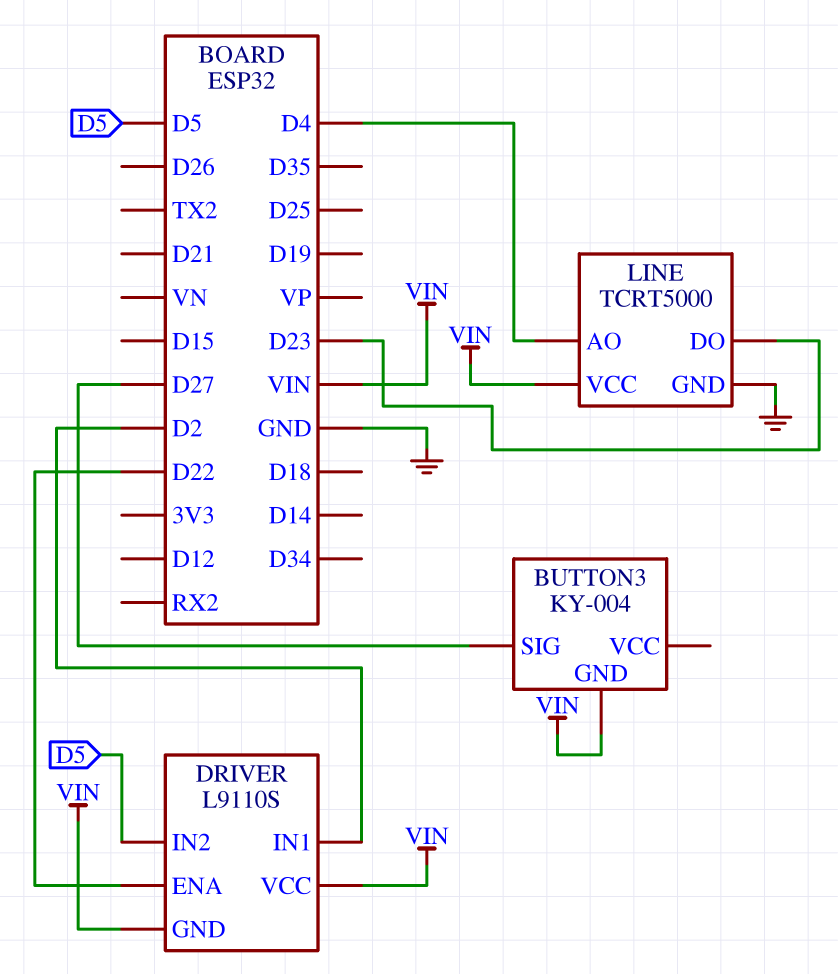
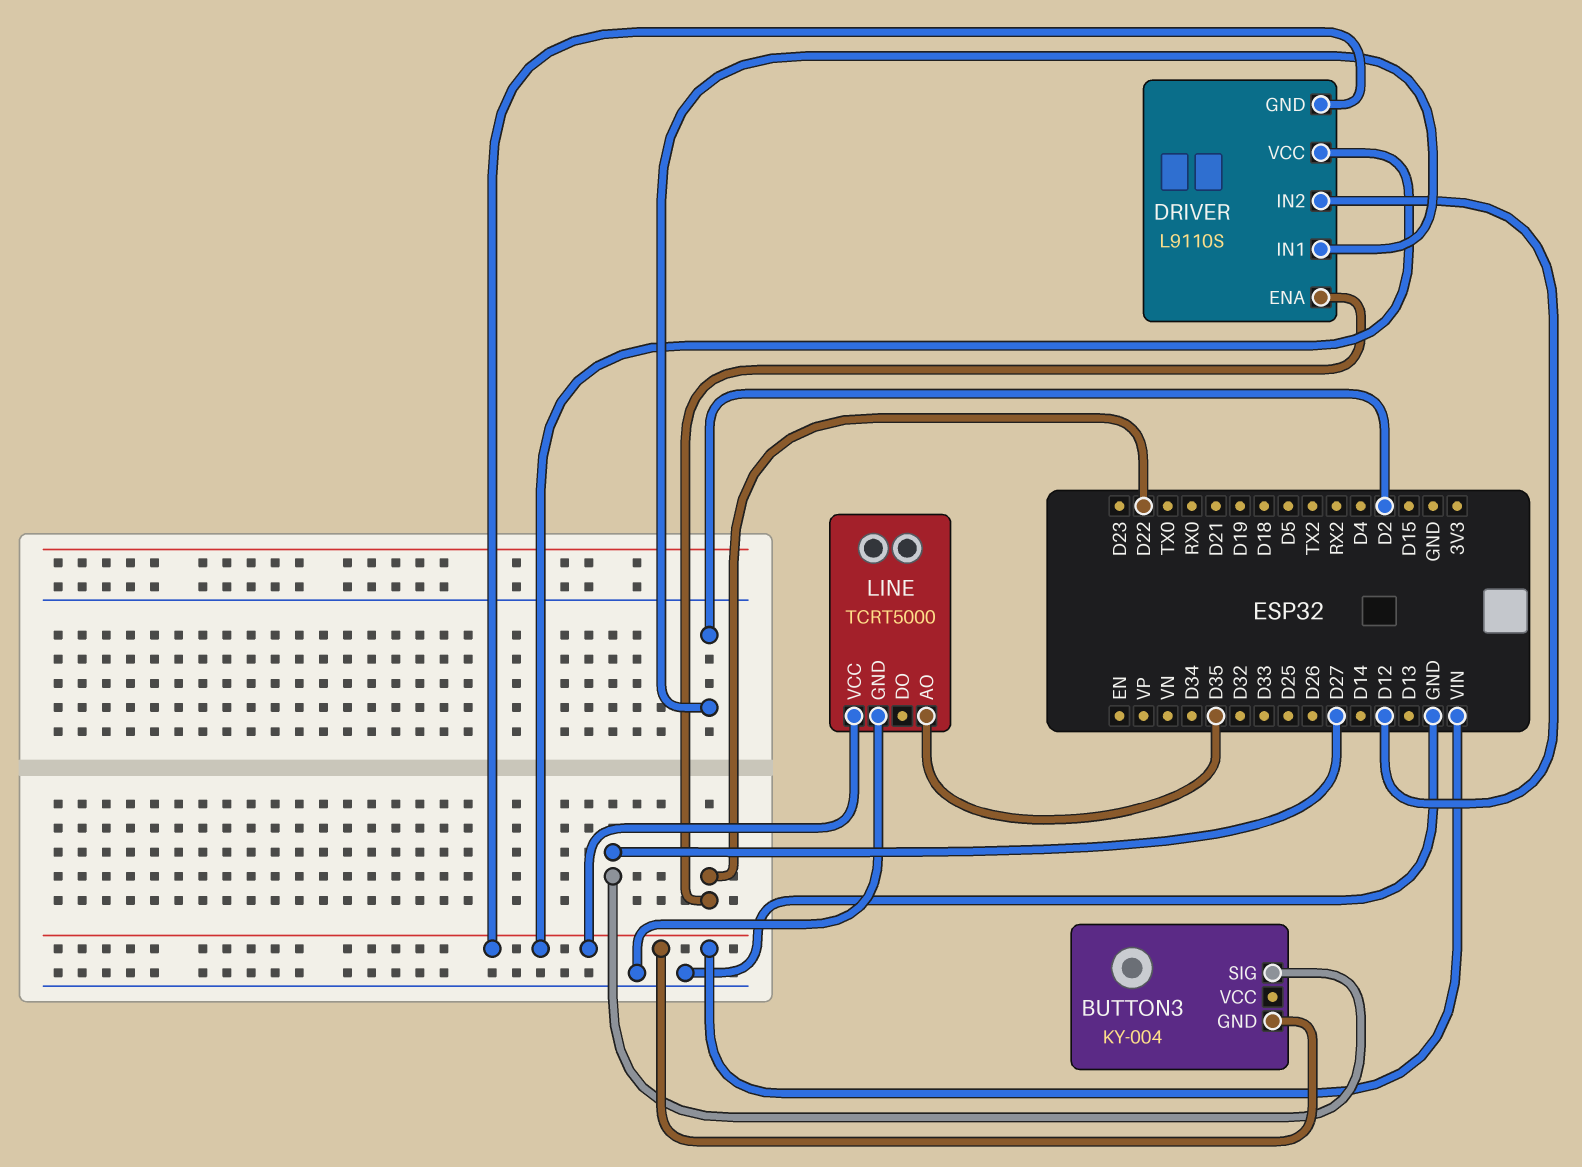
DRIVER pin IN2: D5 -> D12
LINE pin AO: D4 -> D35
LINE pin DO: D23 -> none

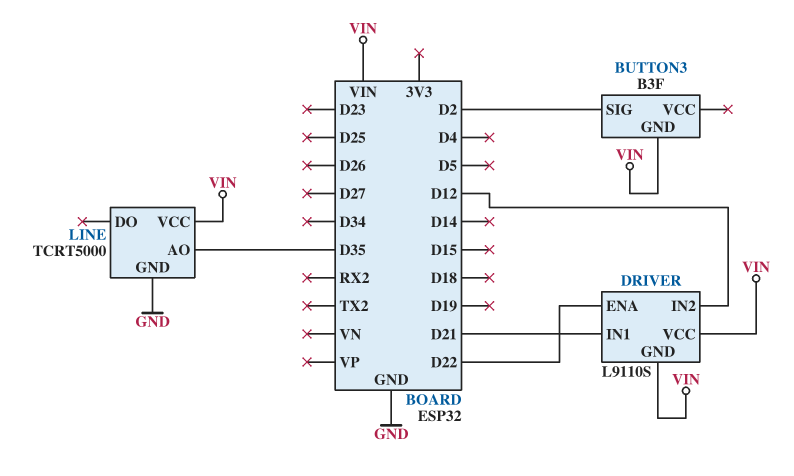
BUTTON3: KY-004 -> B3F
BUTTON3 pin SIG: D27 -> D2
DRIVER pin IN1: D2 -> D21

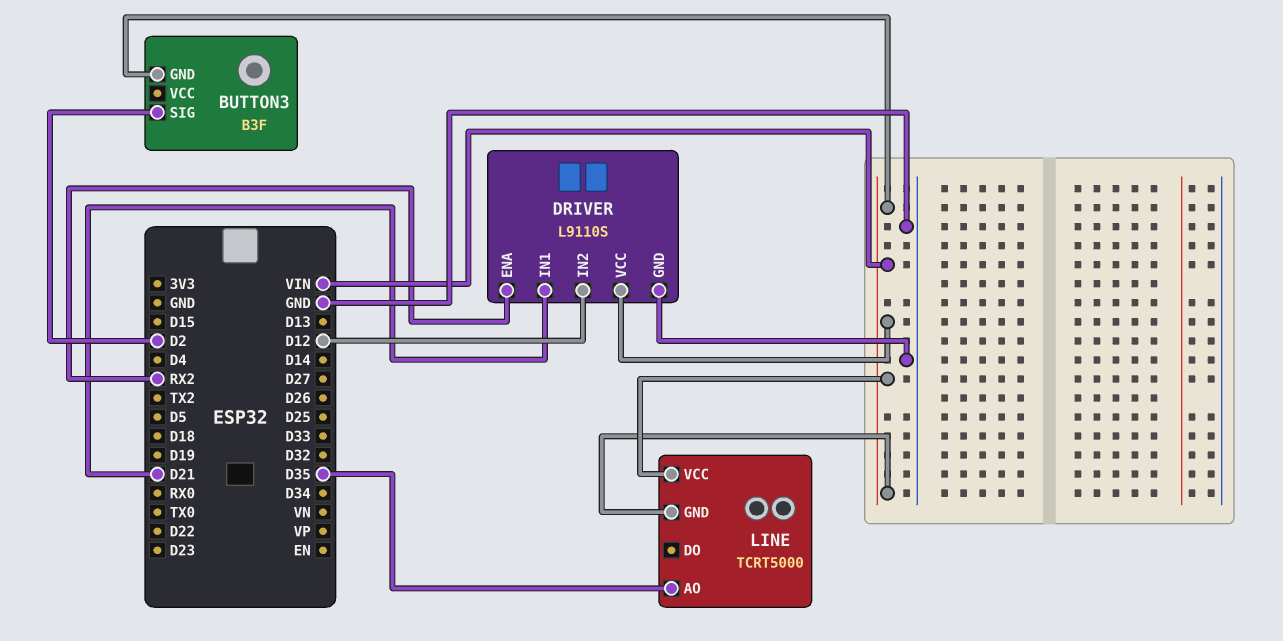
DRIVER pin ENA: D22 -> RX2
DRIVER pin GND: VIN -> GND
LINE pin GND: GND -> VIN

